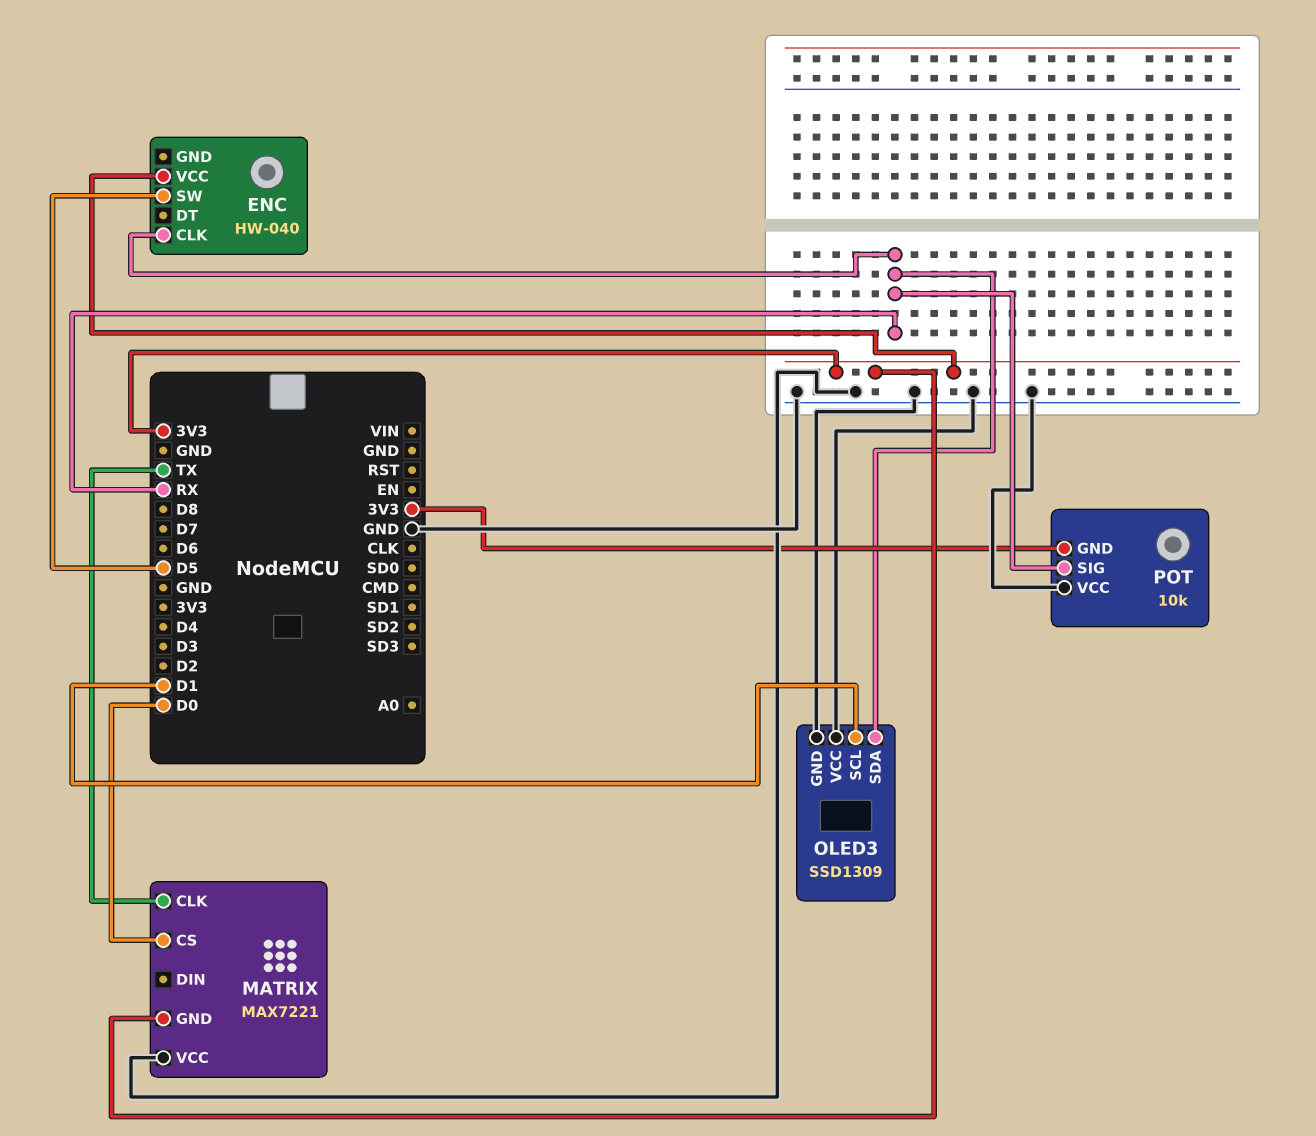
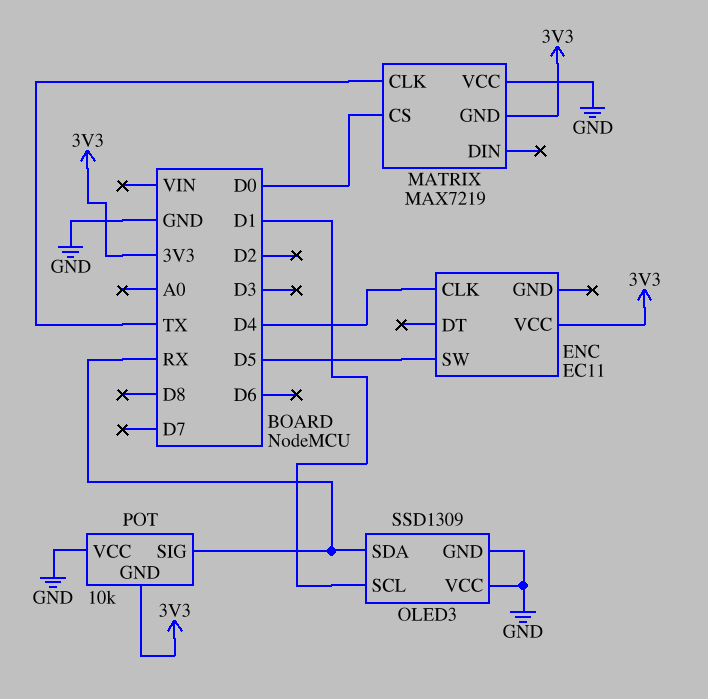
ENC: HW-040 -> EC11
ENC pin CLK: RX -> D4
MATRIX: MAX7221 -> MAX7219

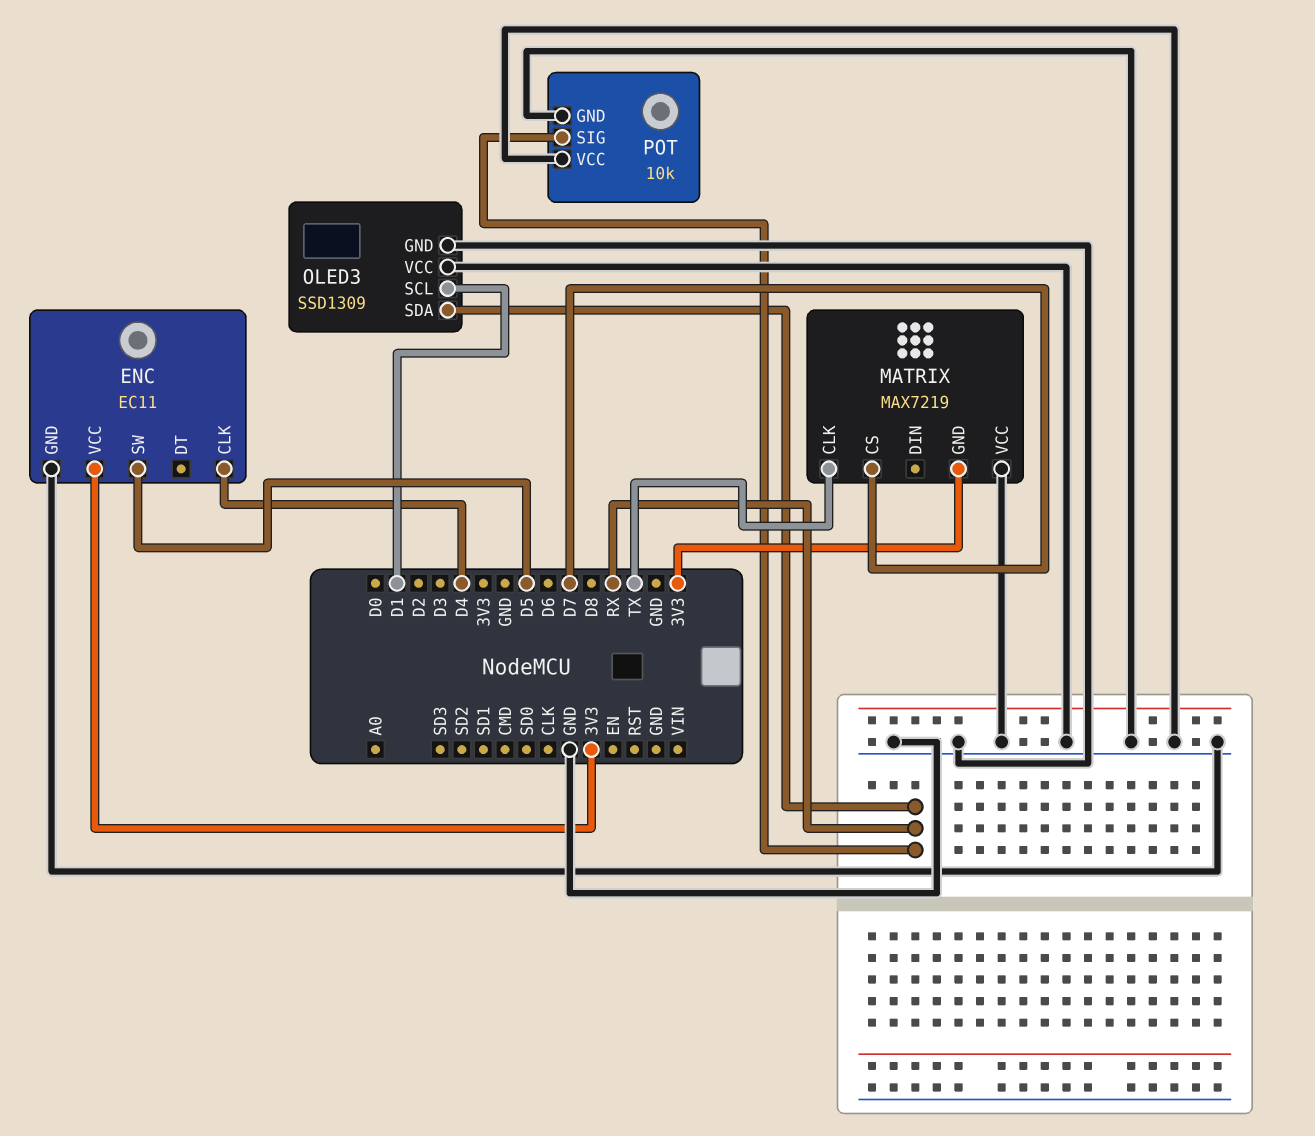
ENC pin GND: none -> GND
MATRIX pin CS: D0 -> D7
POT pin GND: 3V3 -> GND

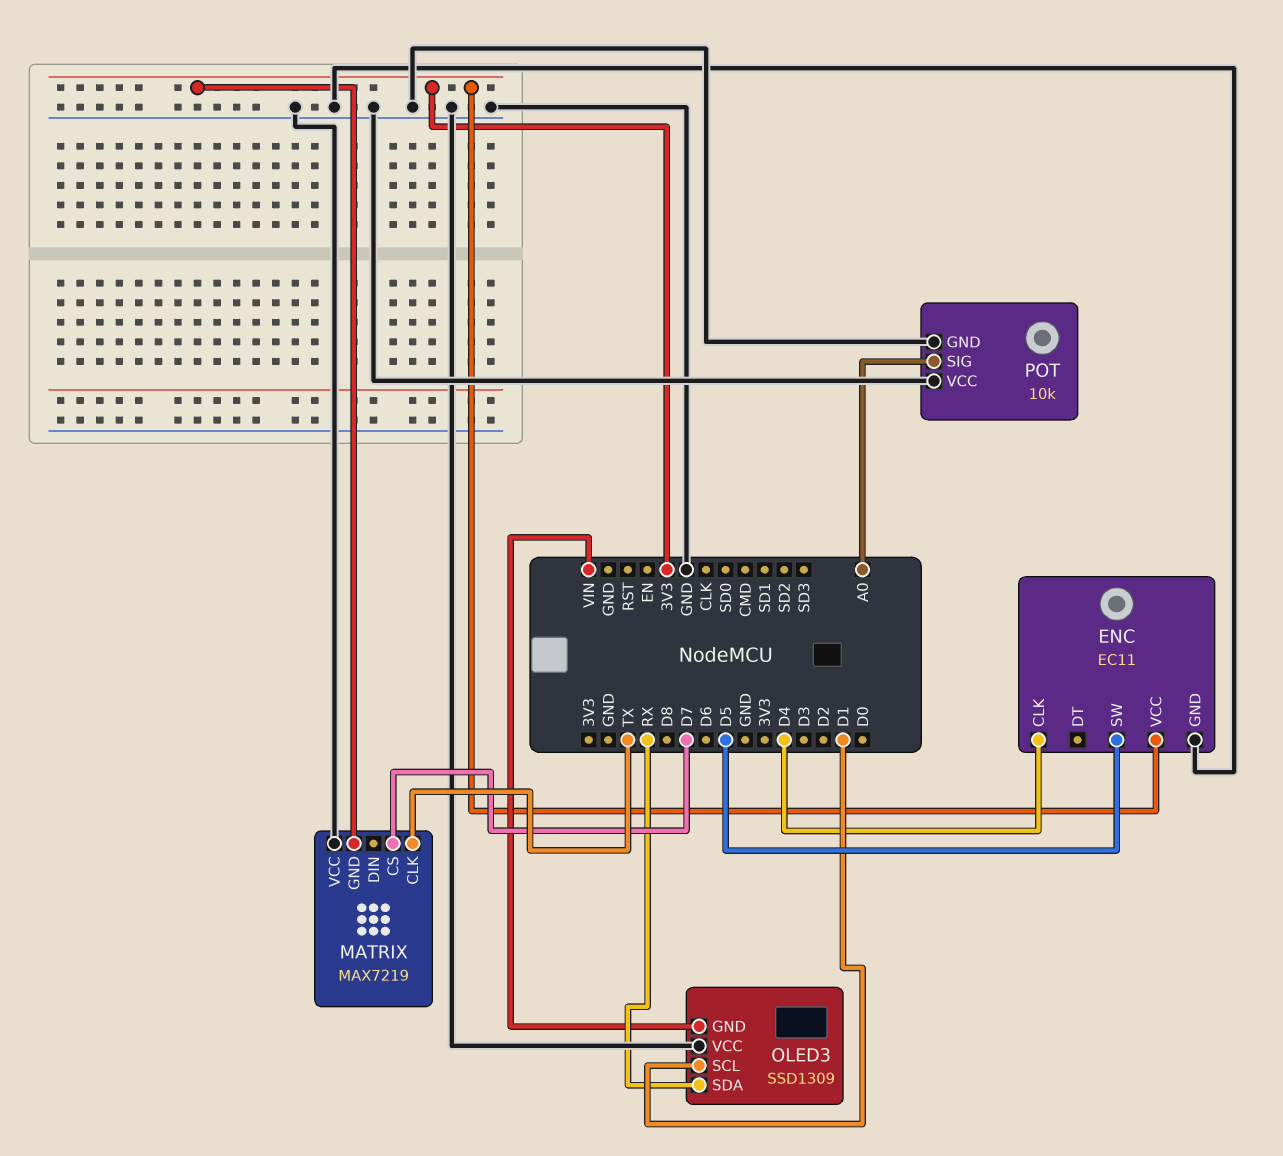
OLED3 pin GND: GND -> VIN
POT pin SIG: RX -> A0

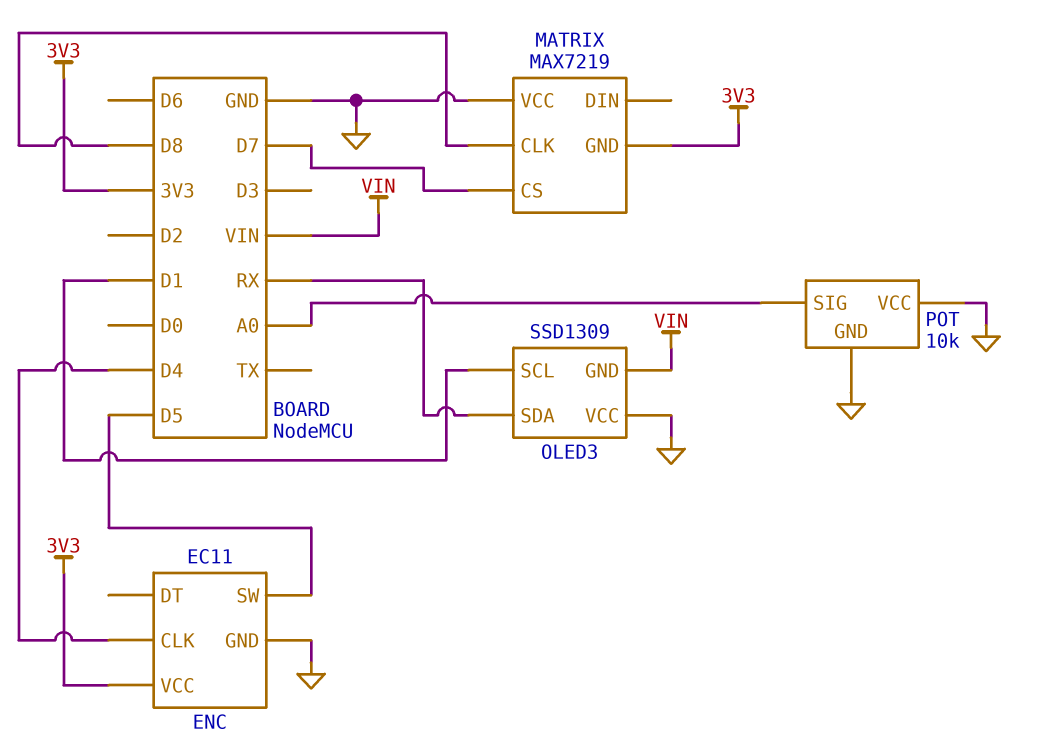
MATRIX pin CLK: TX -> D8

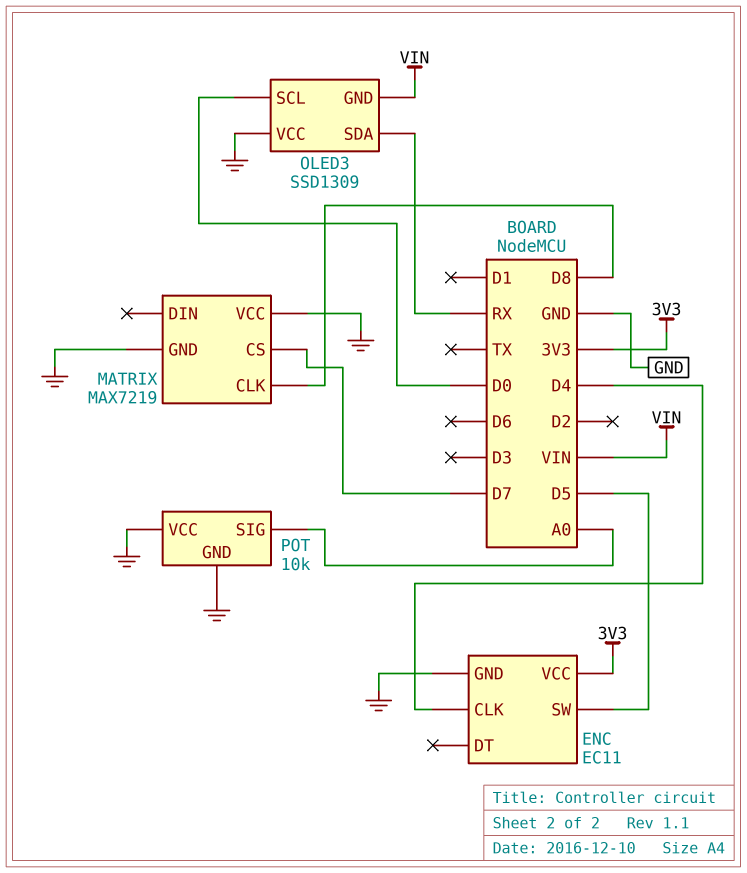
MATRIX pin GND: 3V3 -> GND
OLED3 pin SCL: D1 -> D0

